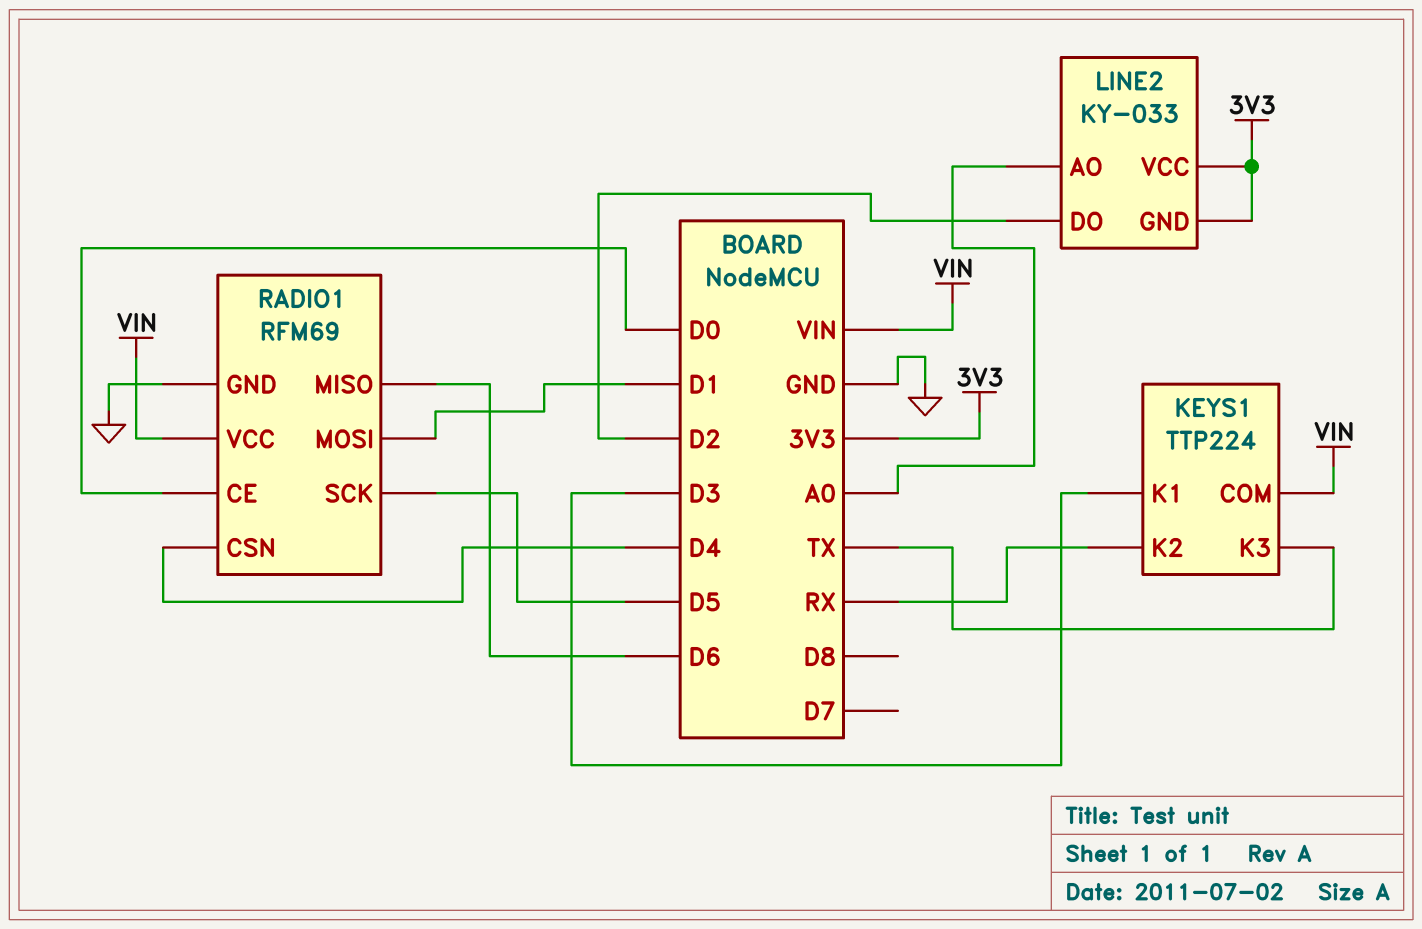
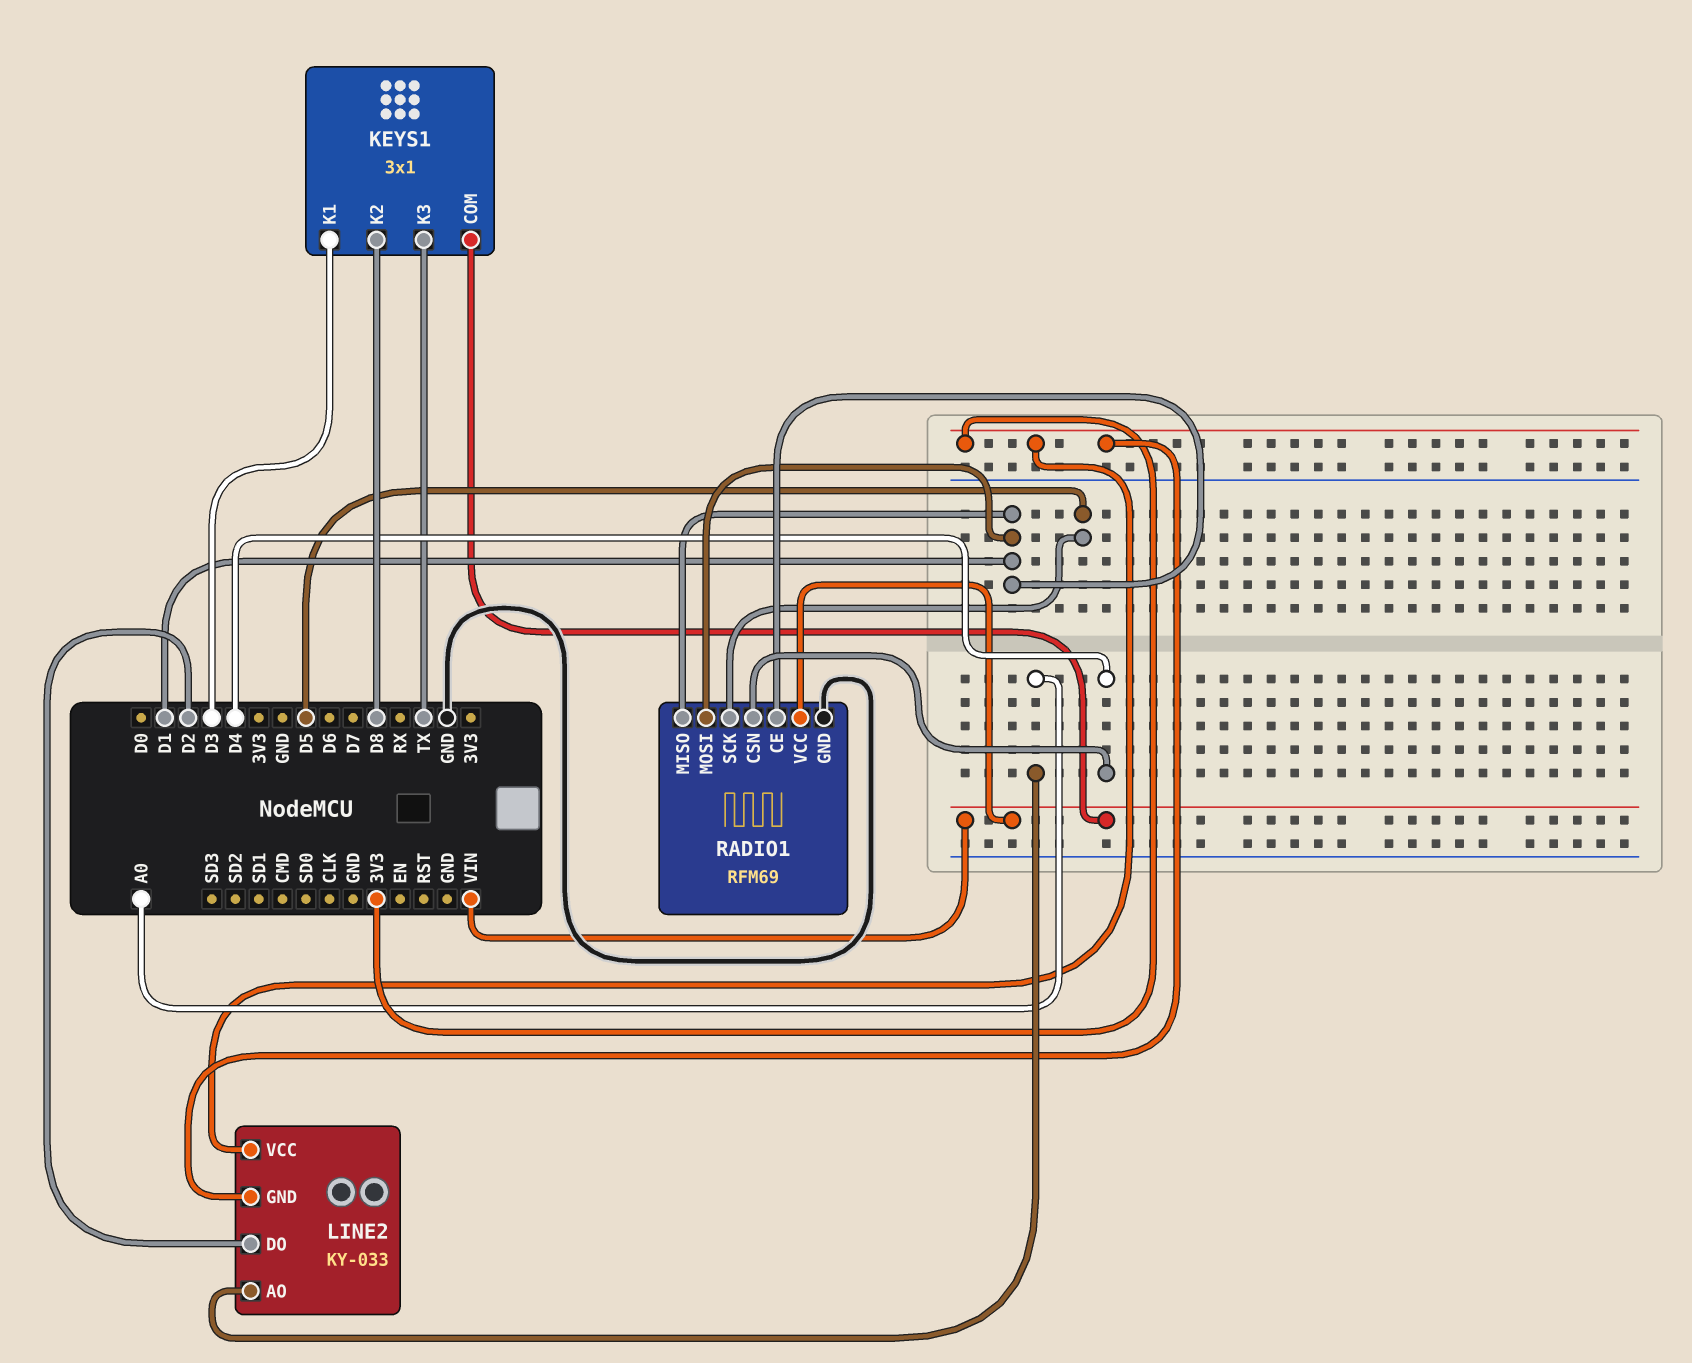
KEYS1: TTP224 -> 3x1
KEYS1 pin K2: RX -> D8
RADIO1 pin CE: D0 -> D1
RADIO1 pin MISO: D6 -> D1

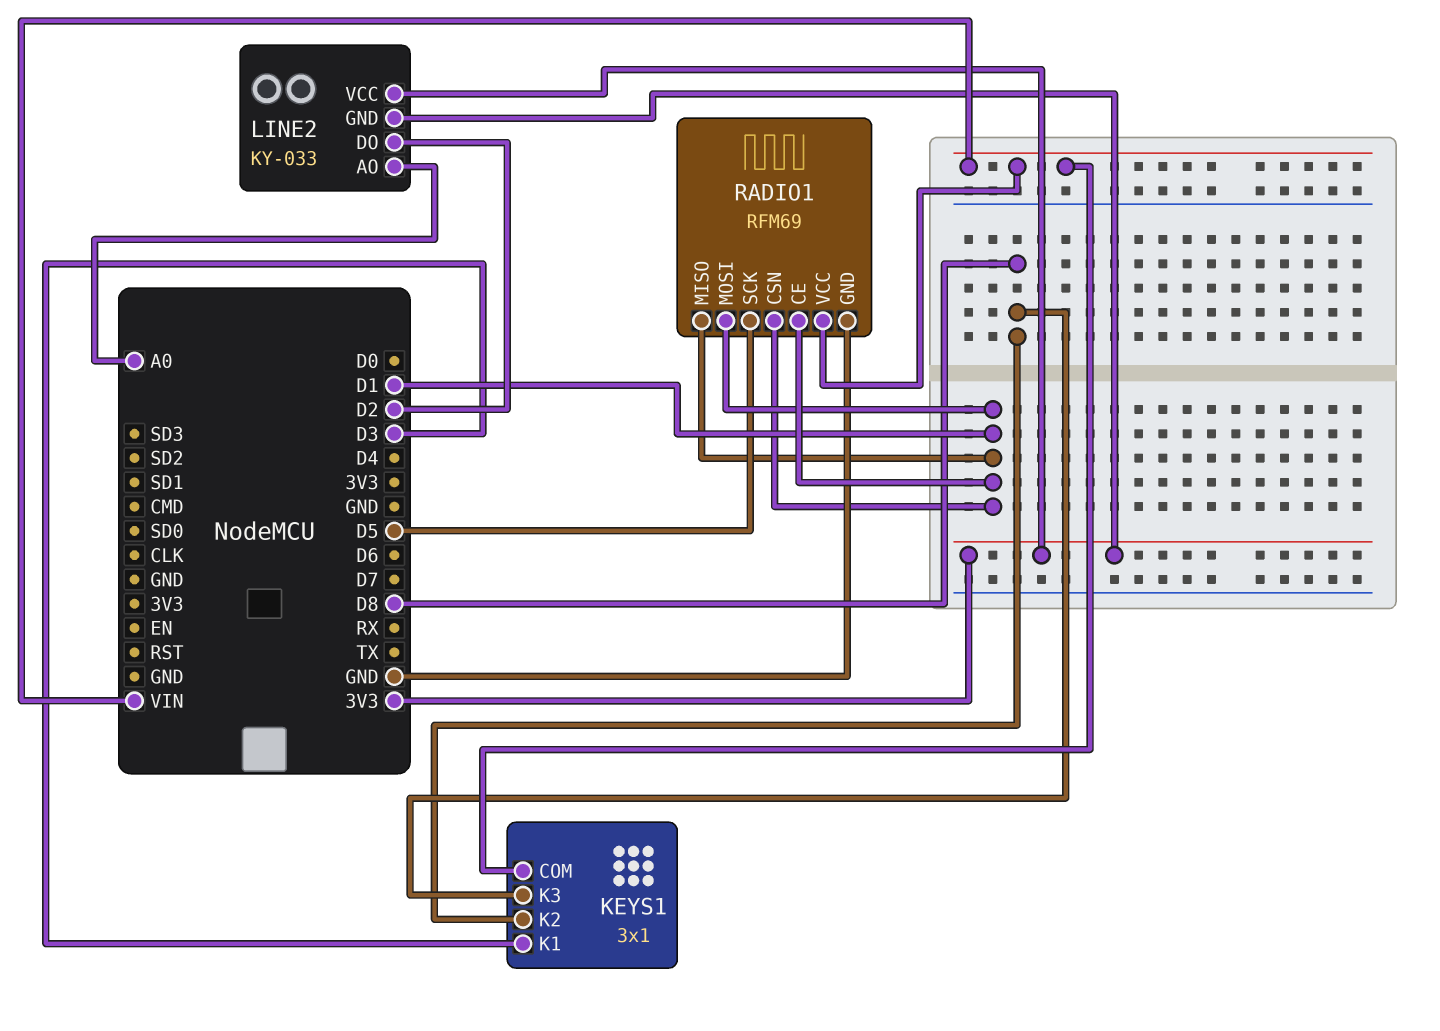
KEYS1 pin K3: TX -> D8
RADIO1 pin CSN: D4 -> D1

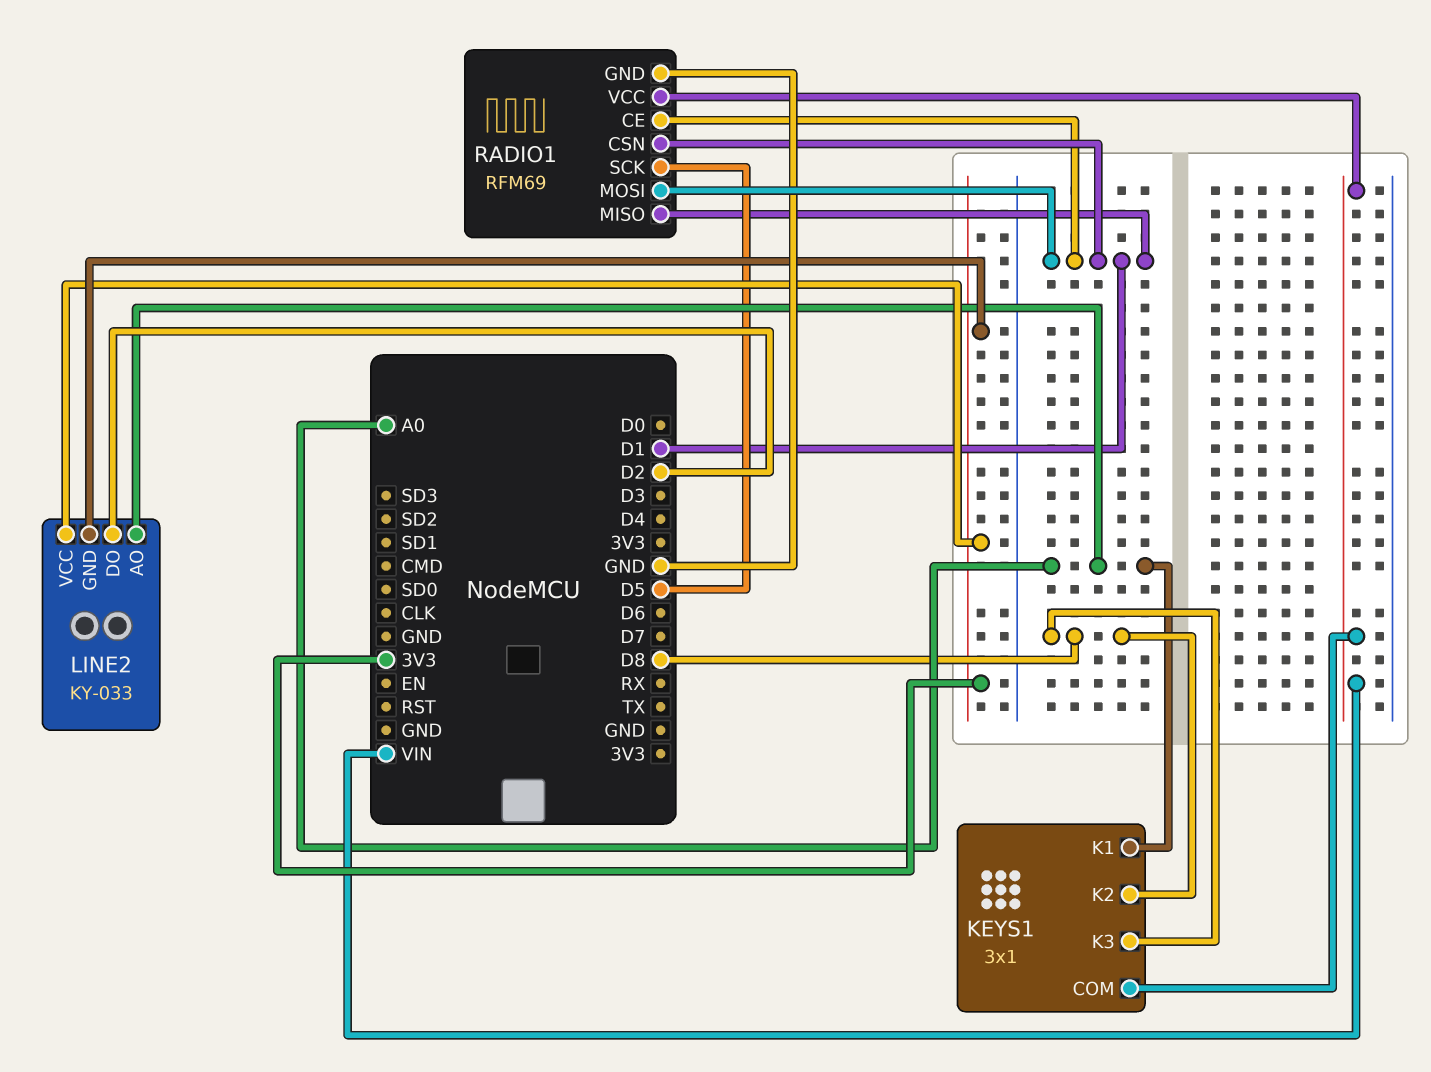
KEYS1 pin K1: D3 -> A0

